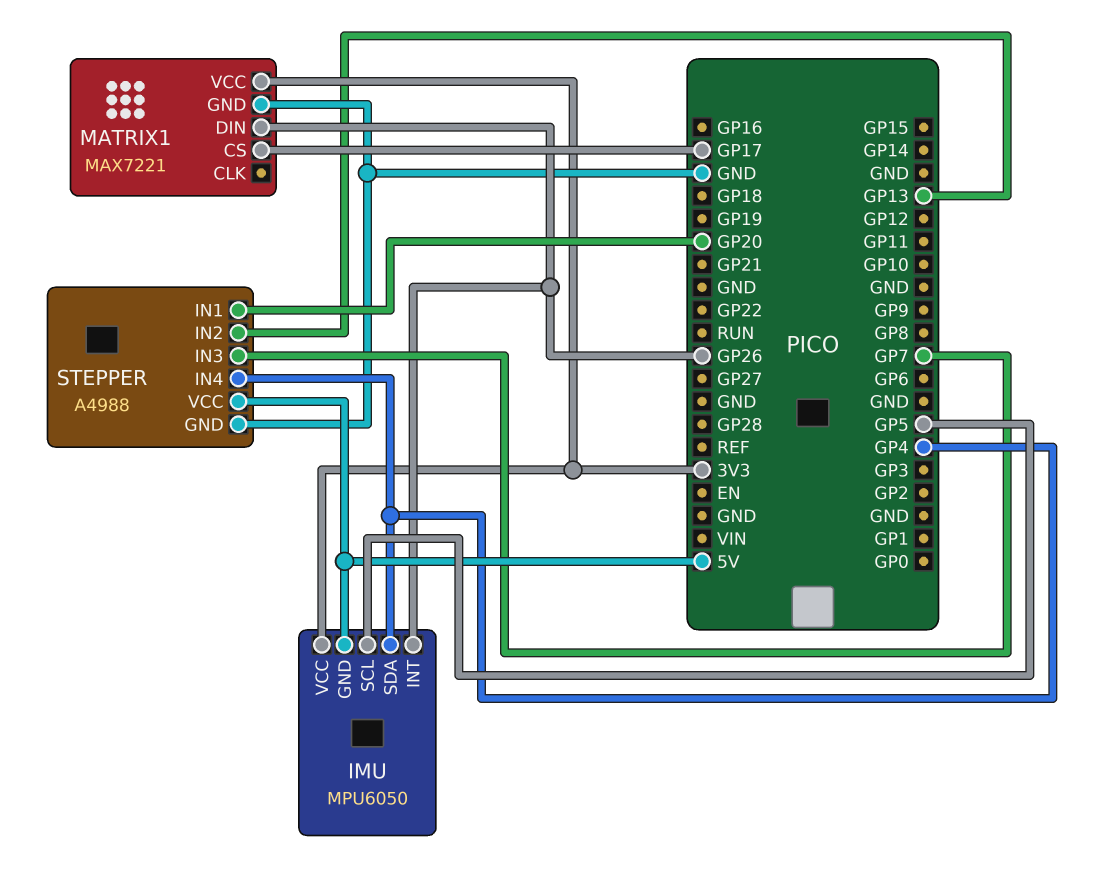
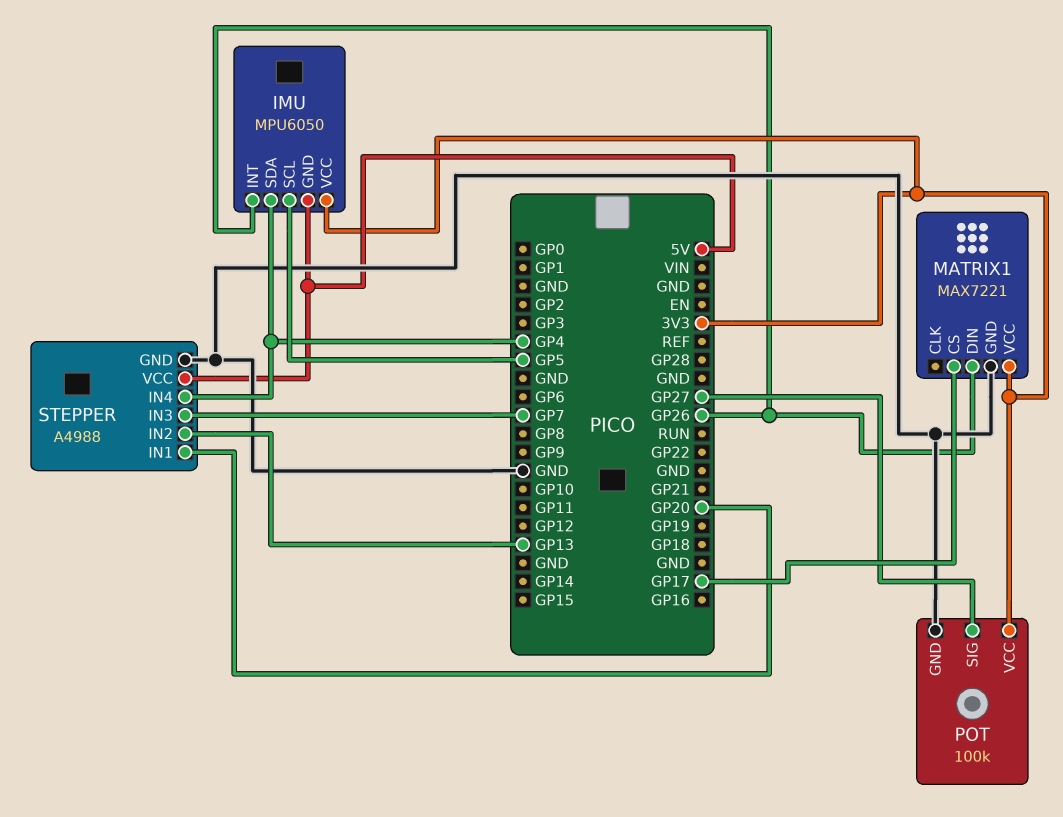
POT: none -> 100k
POT pin GND: none -> GND
POT pin SIG: none -> GP27
POT pin VCC: none -> 3V3

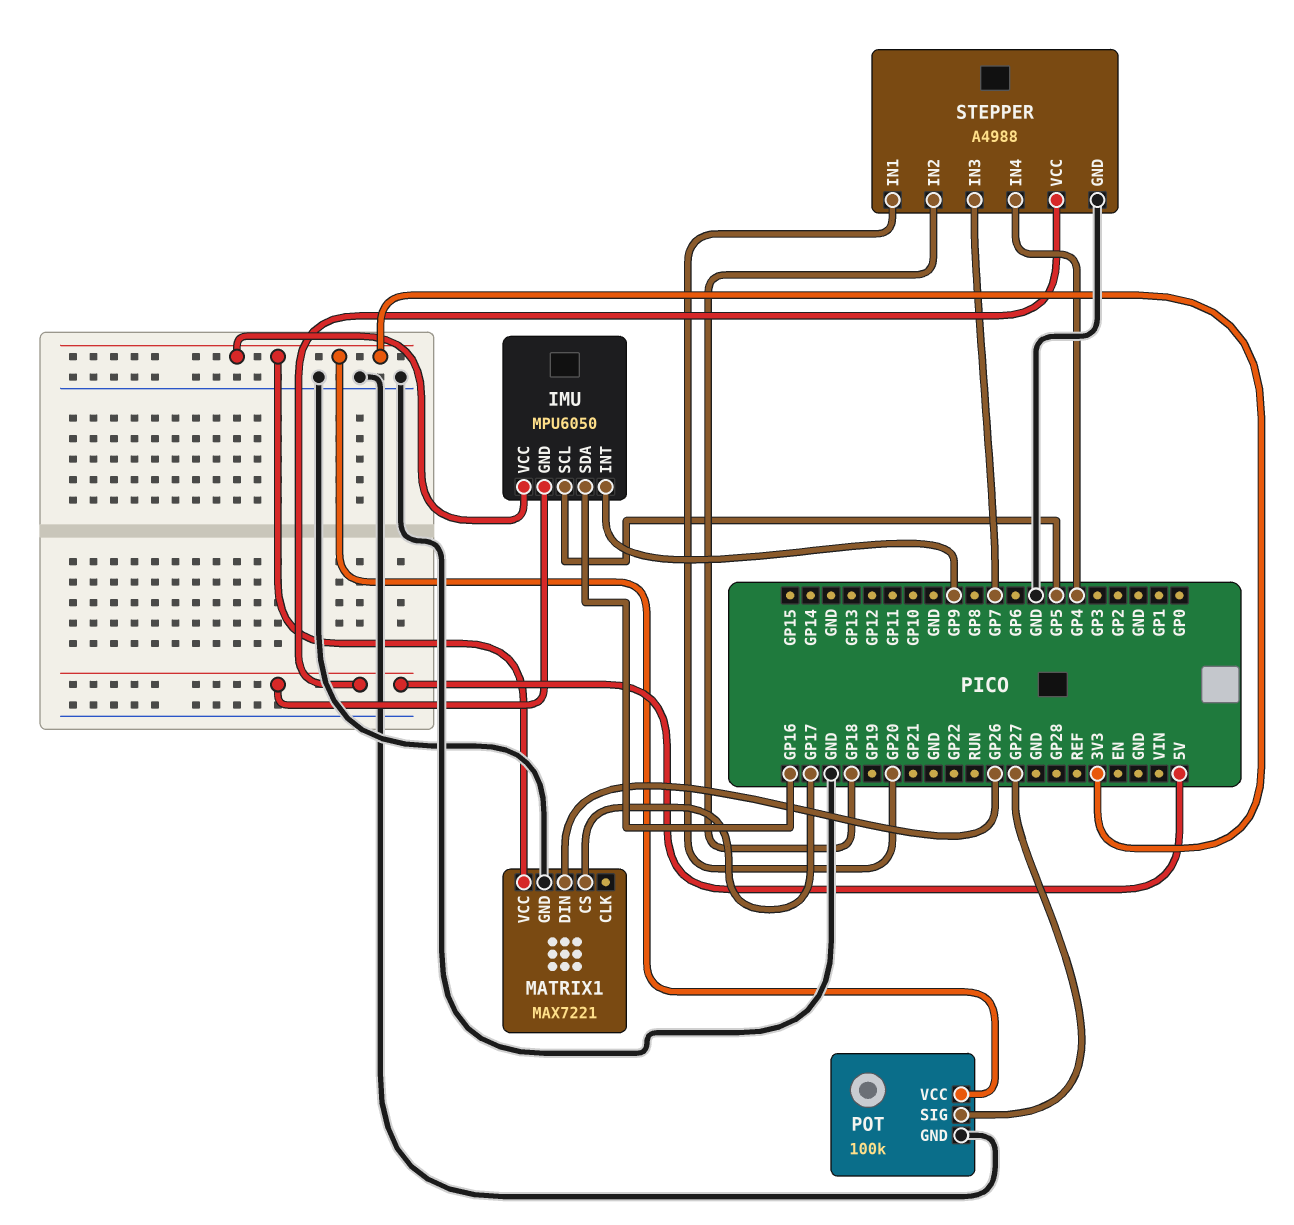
IMU pin INT: GP26 -> GP9
IMU pin SDA: GP4 -> GP16
STEPPER pin IN2: GP13 -> GP18

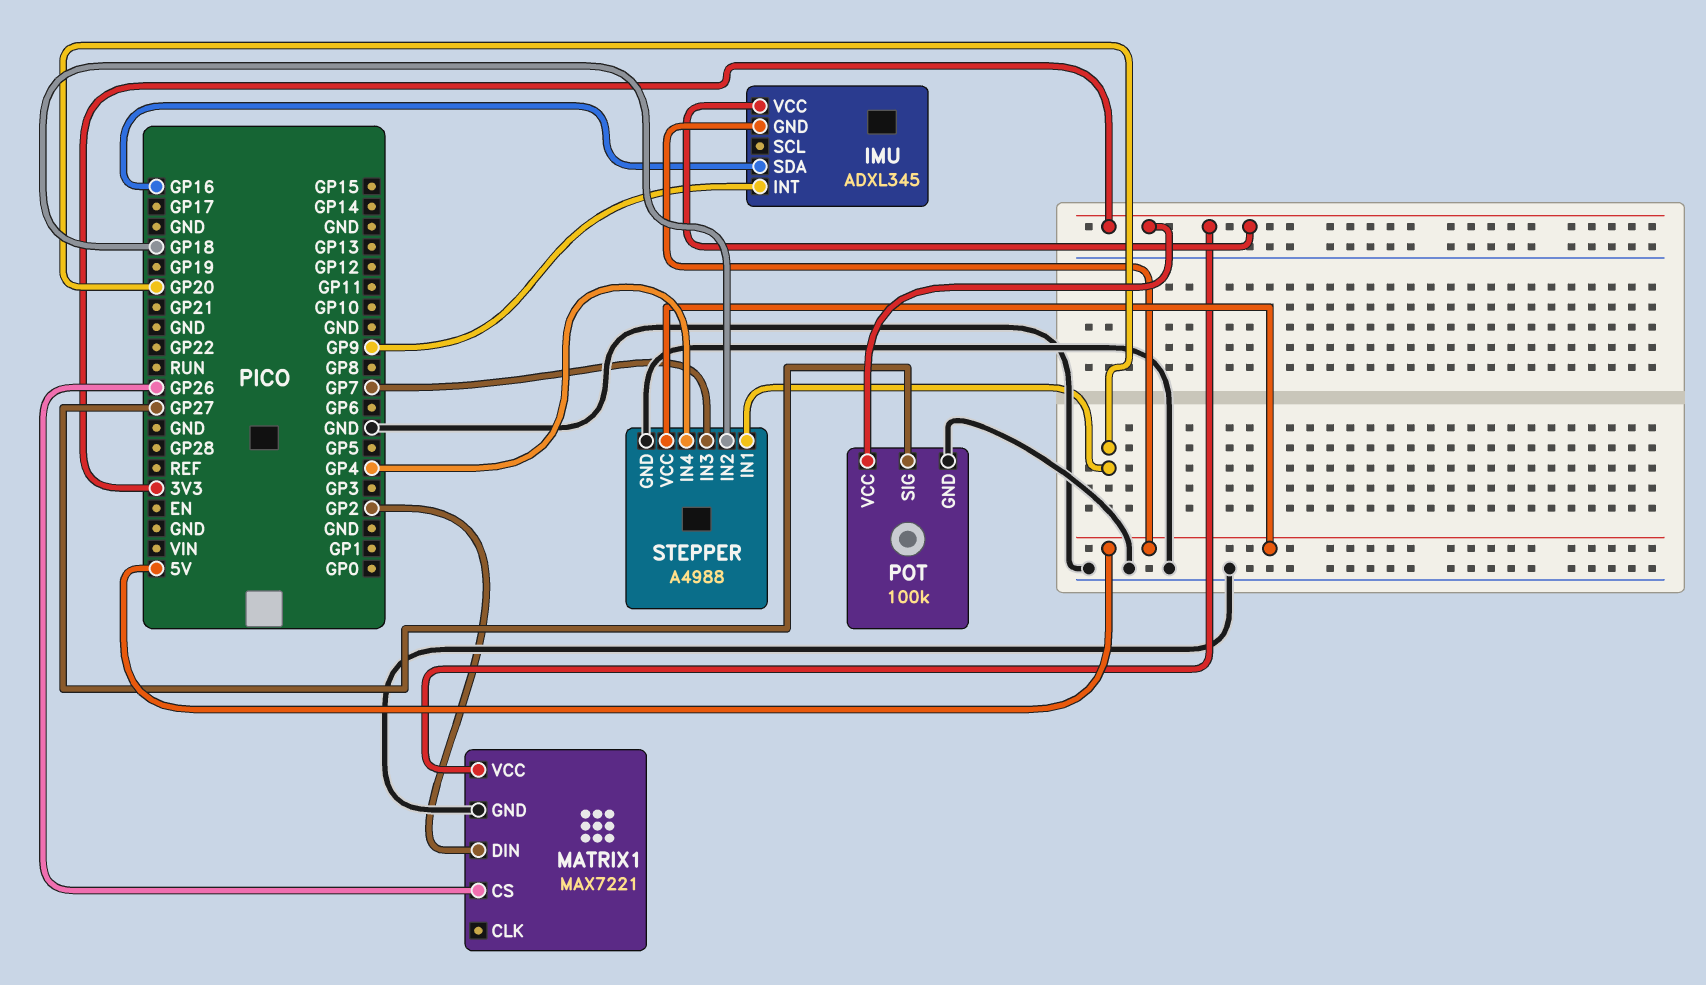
IMU: MPU6050 -> ADXL345
IMU pin SCL: GP5 -> none
MATRIX1 pin CS: GP17 -> GP26
MATRIX1 pin DIN: GP26 -> GP2

